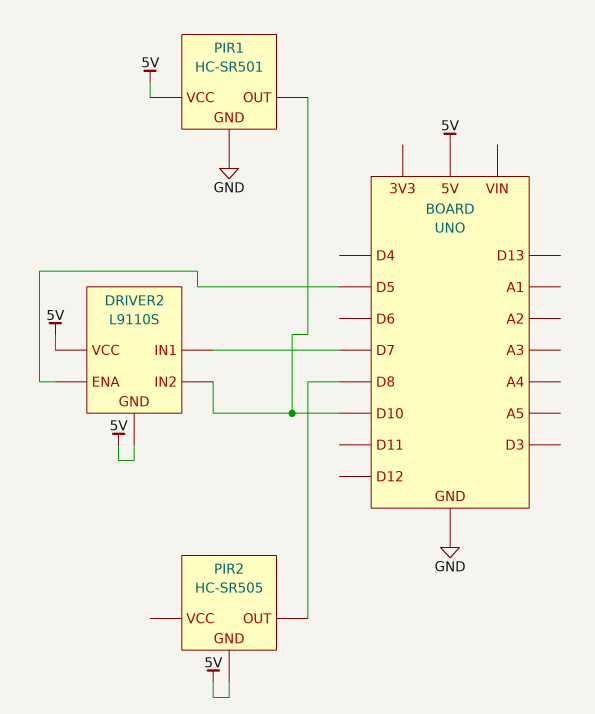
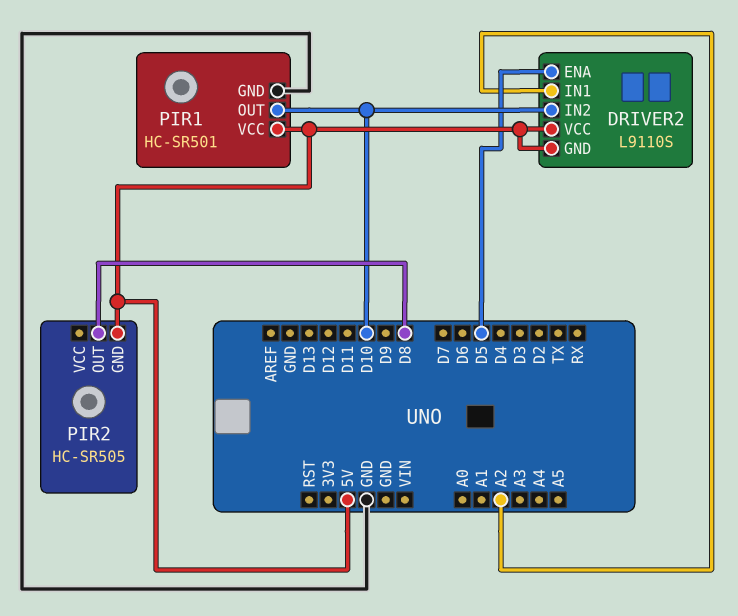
DRIVER2 pin IN1: D7 -> A2

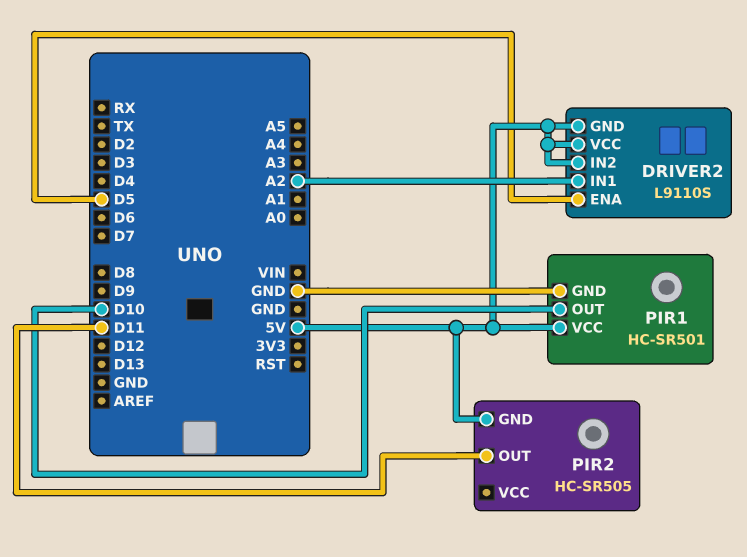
DRIVER2 pin IN2: D10 -> 5V
PIR2 pin OUT: D8 -> D11

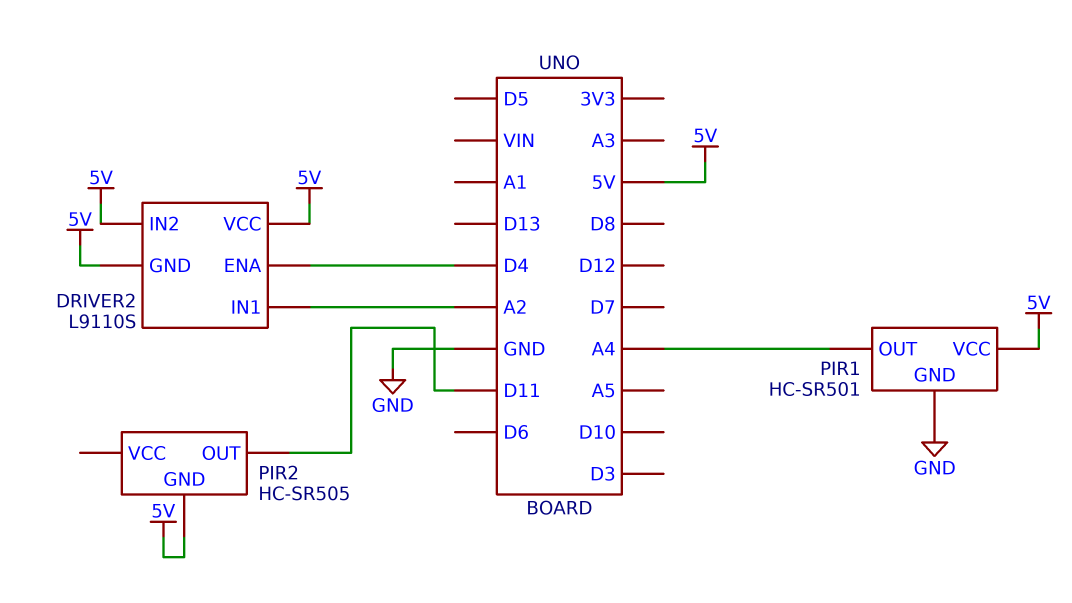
DRIVER2 pin ENA: D5 -> D4
PIR1 pin OUT: D10 -> A4

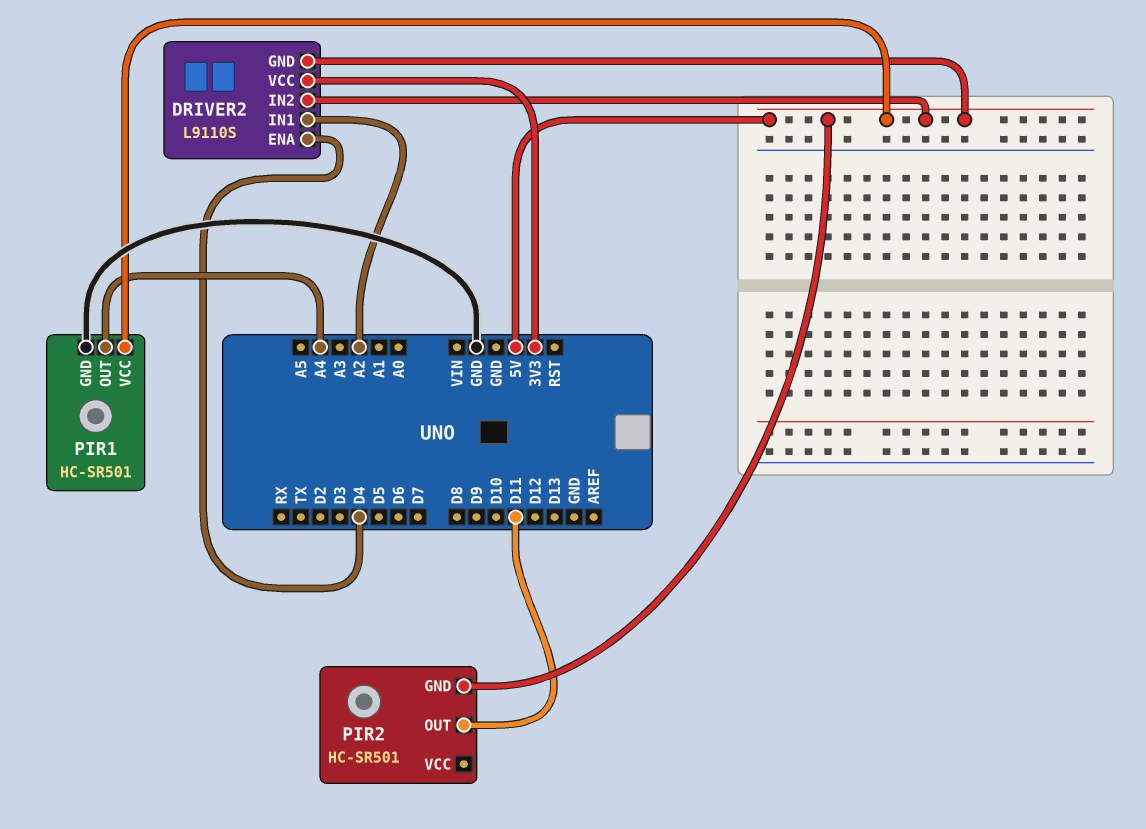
DRIVER2 pin VCC: 5V -> 3V3
PIR2: HC-SR505 -> HC-SR501

